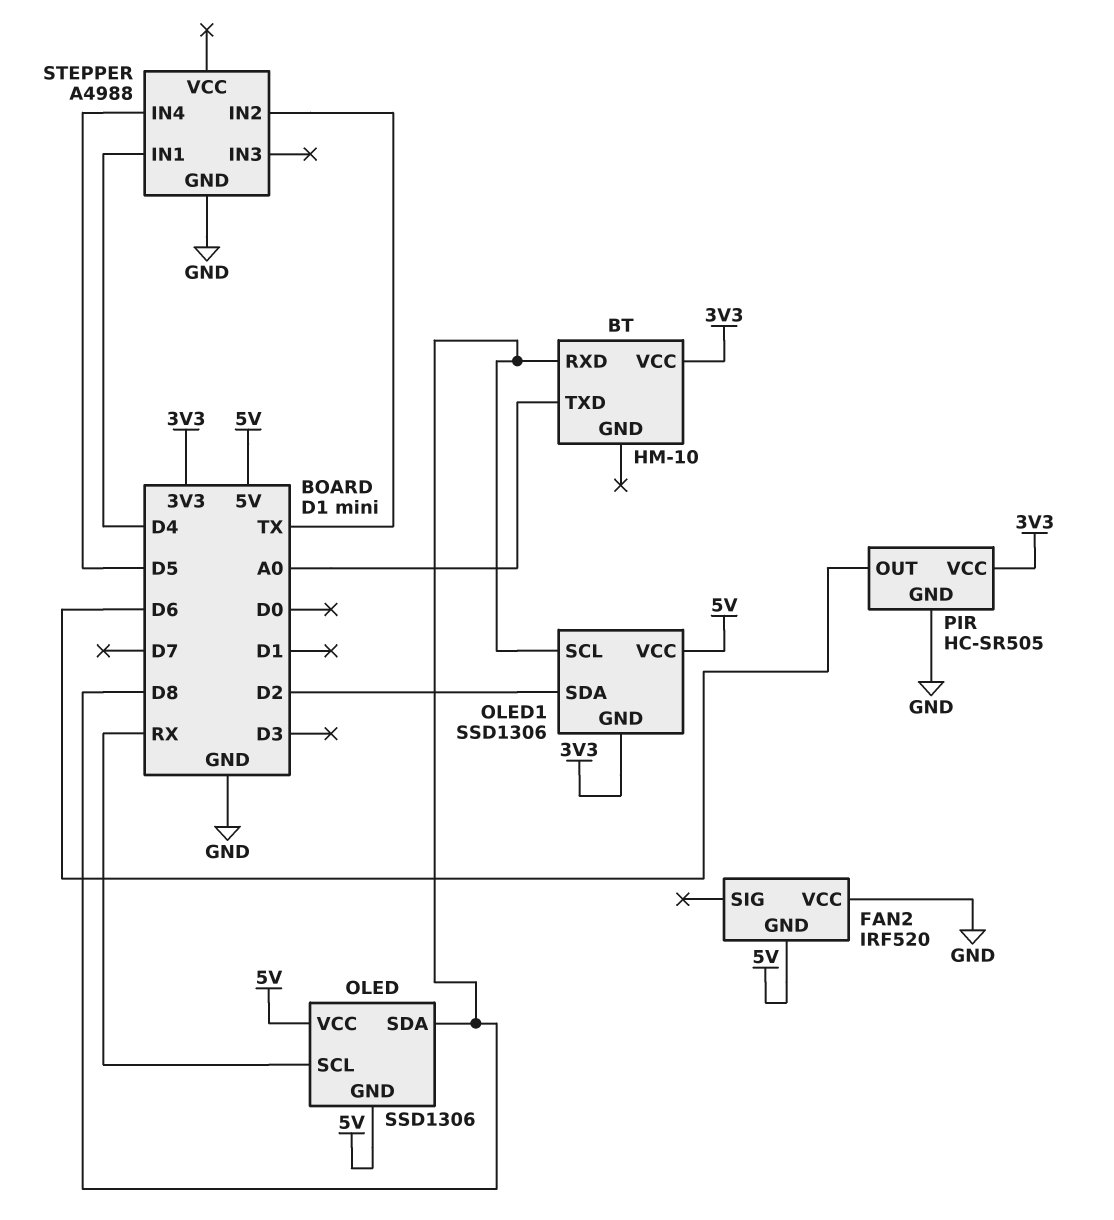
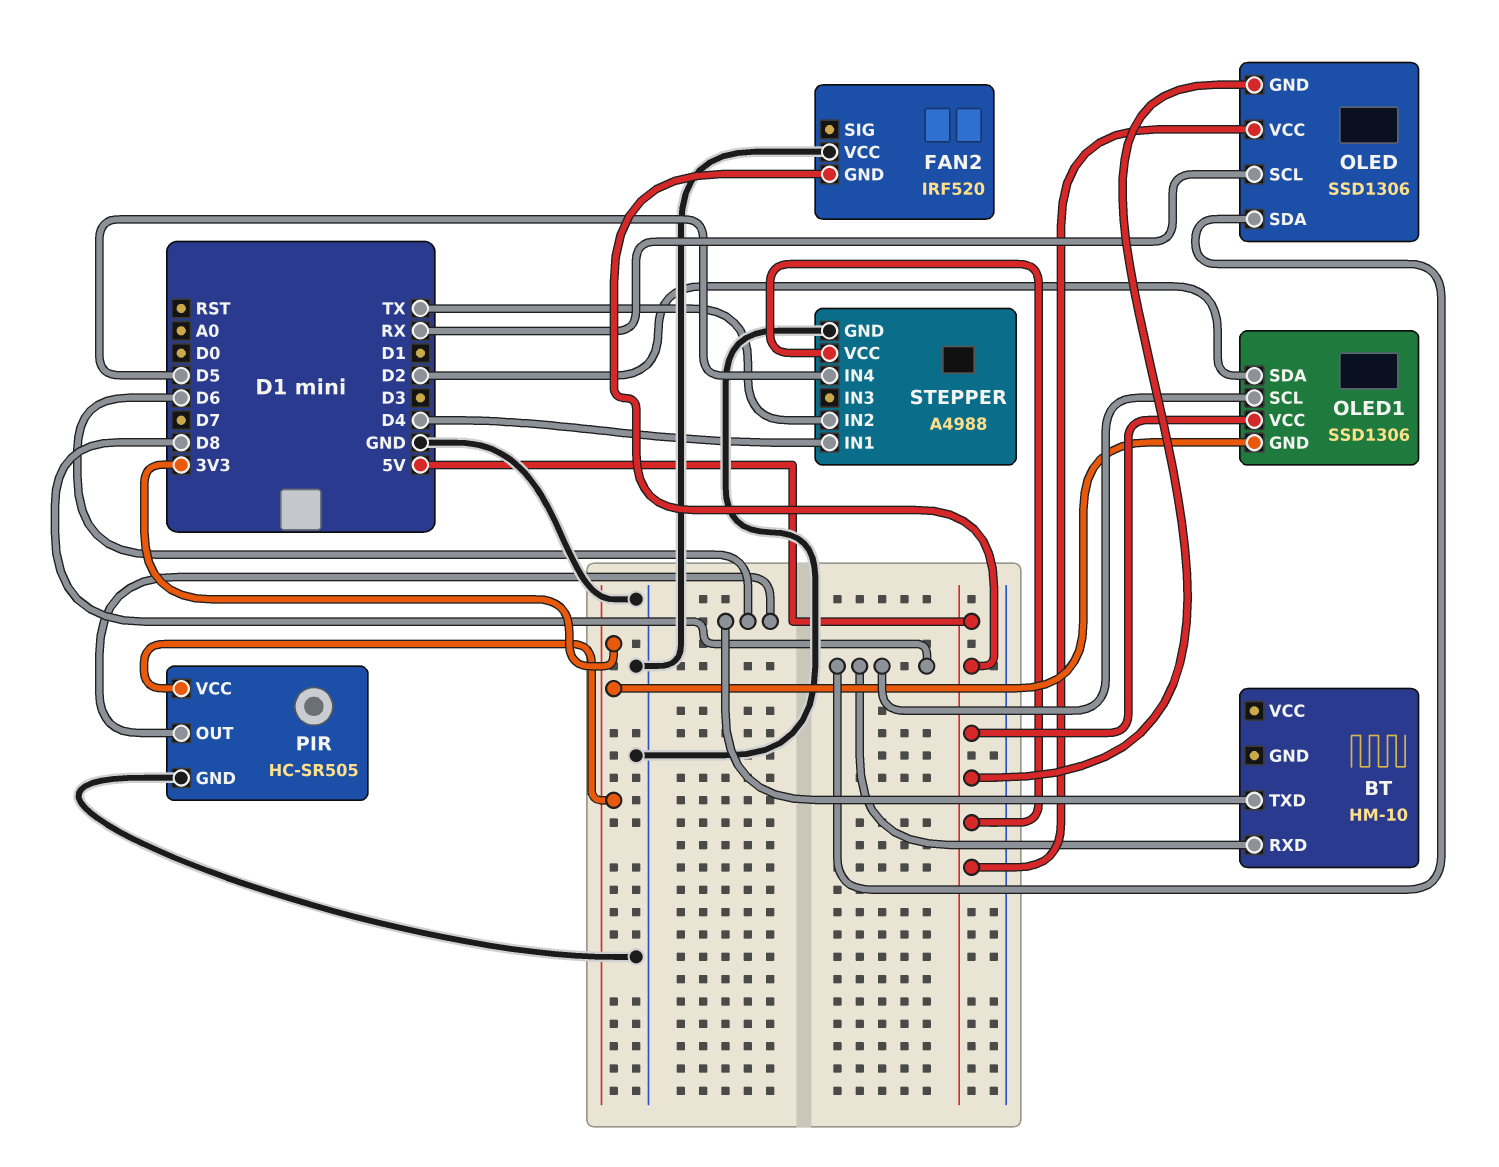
BT pin TXD: A0 -> D6
BT pin VCC: 3V3 -> none
STEPPER pin VCC: none -> 5V

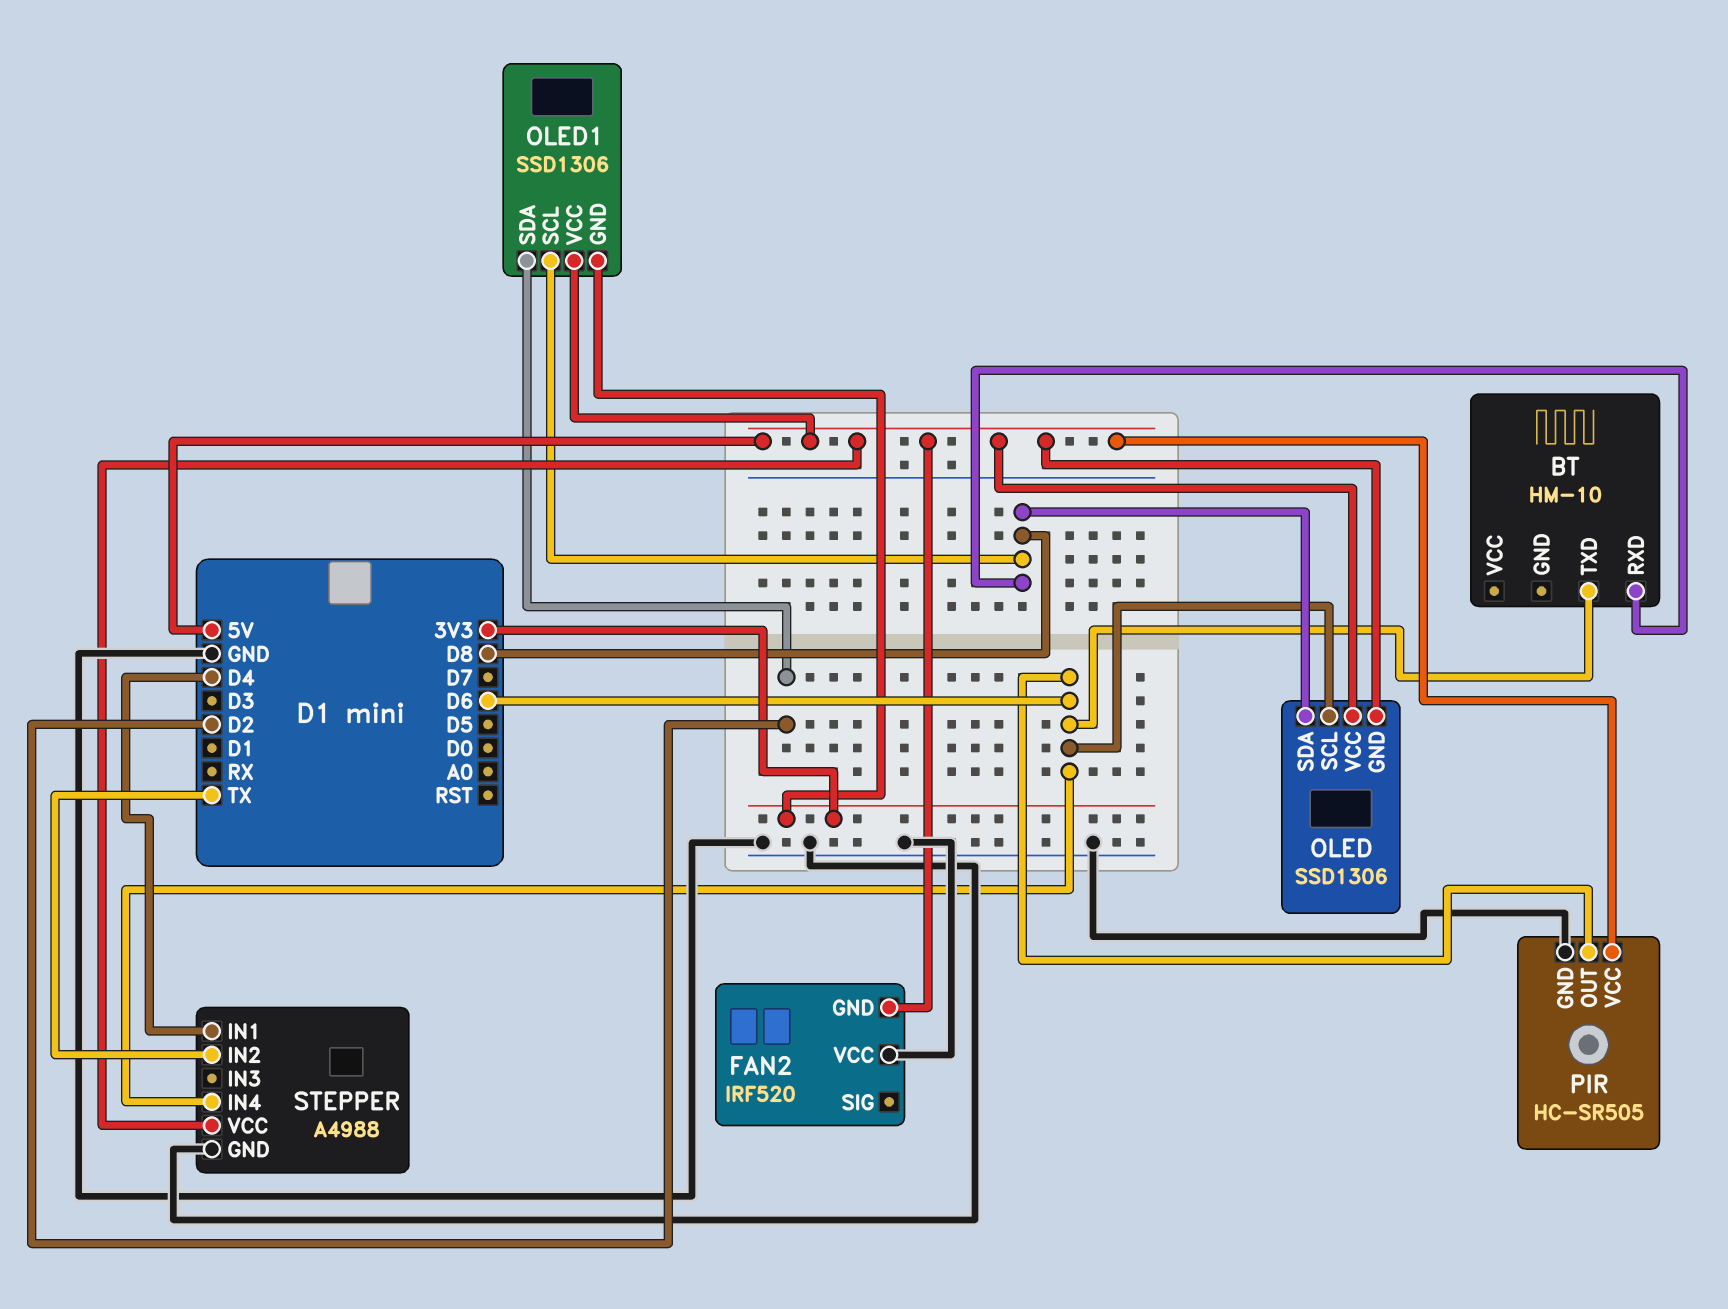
OLED pin SCL: RX -> D6
PIR pin VCC: 3V3 -> 5V
STEPPER pin IN4: D5 -> D6

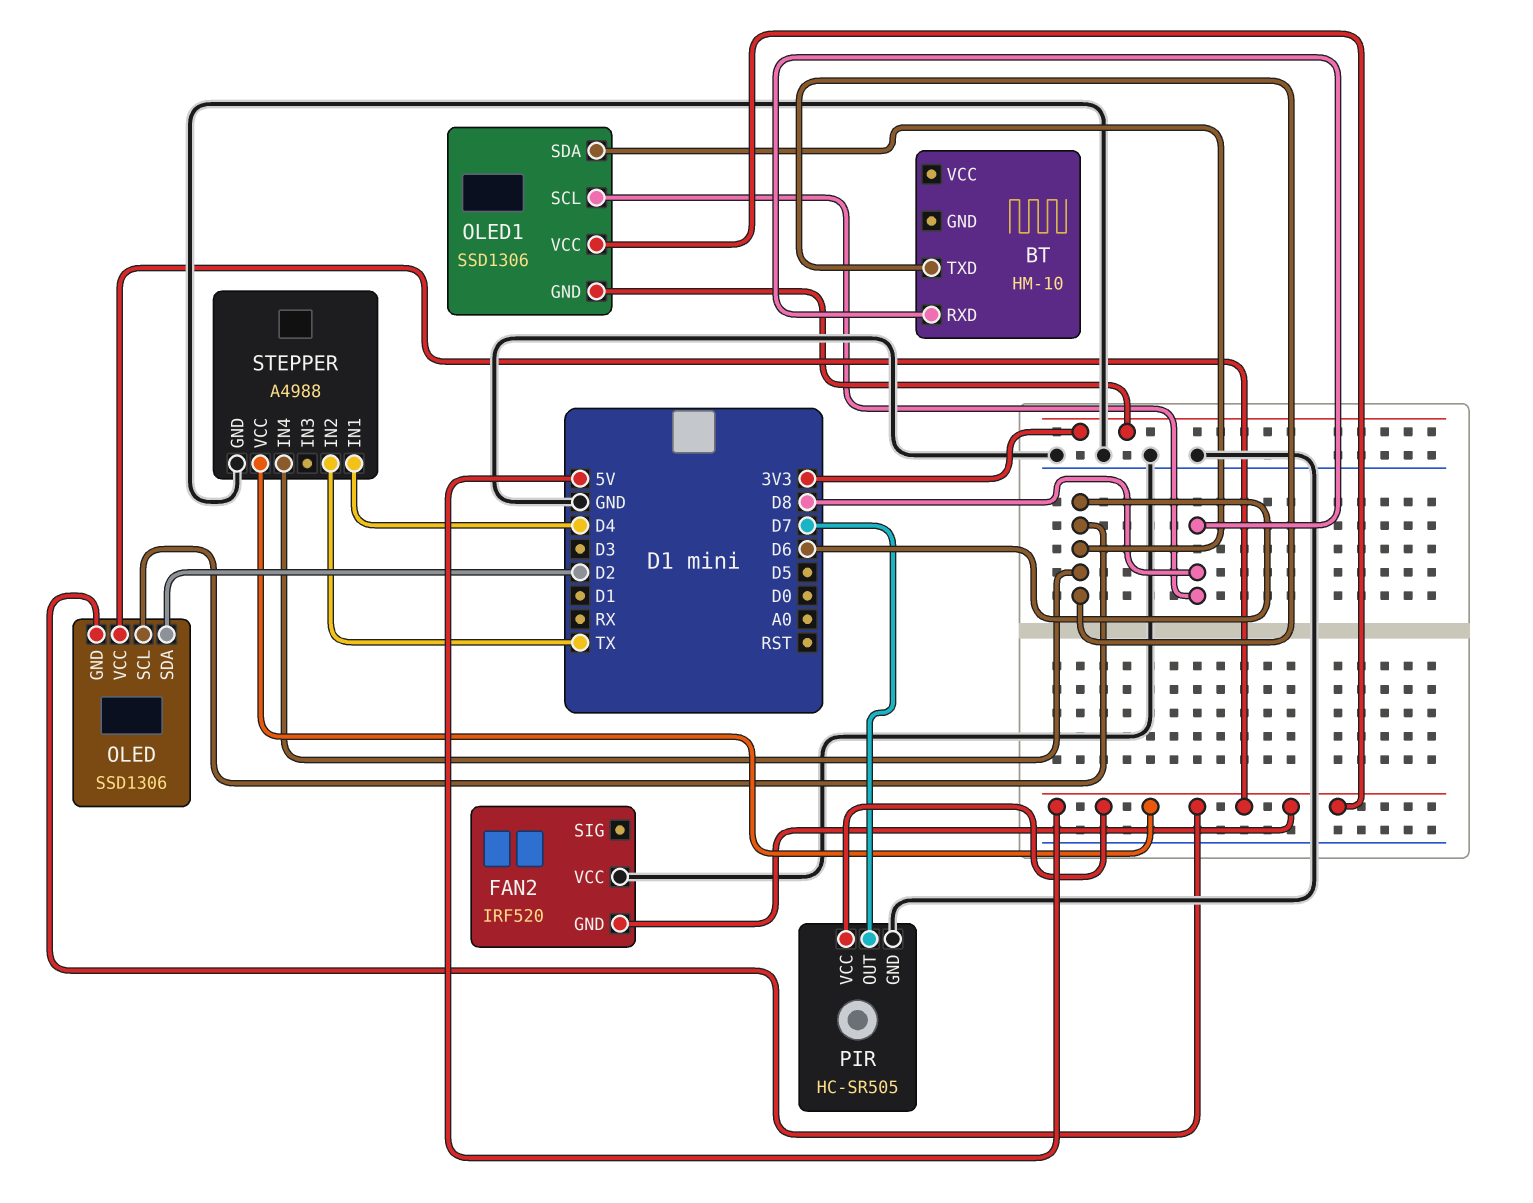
OLED pin SDA: D8 -> D2
OLED1 pin SDA: D2 -> D6
PIR pin OUT: D6 -> D7

